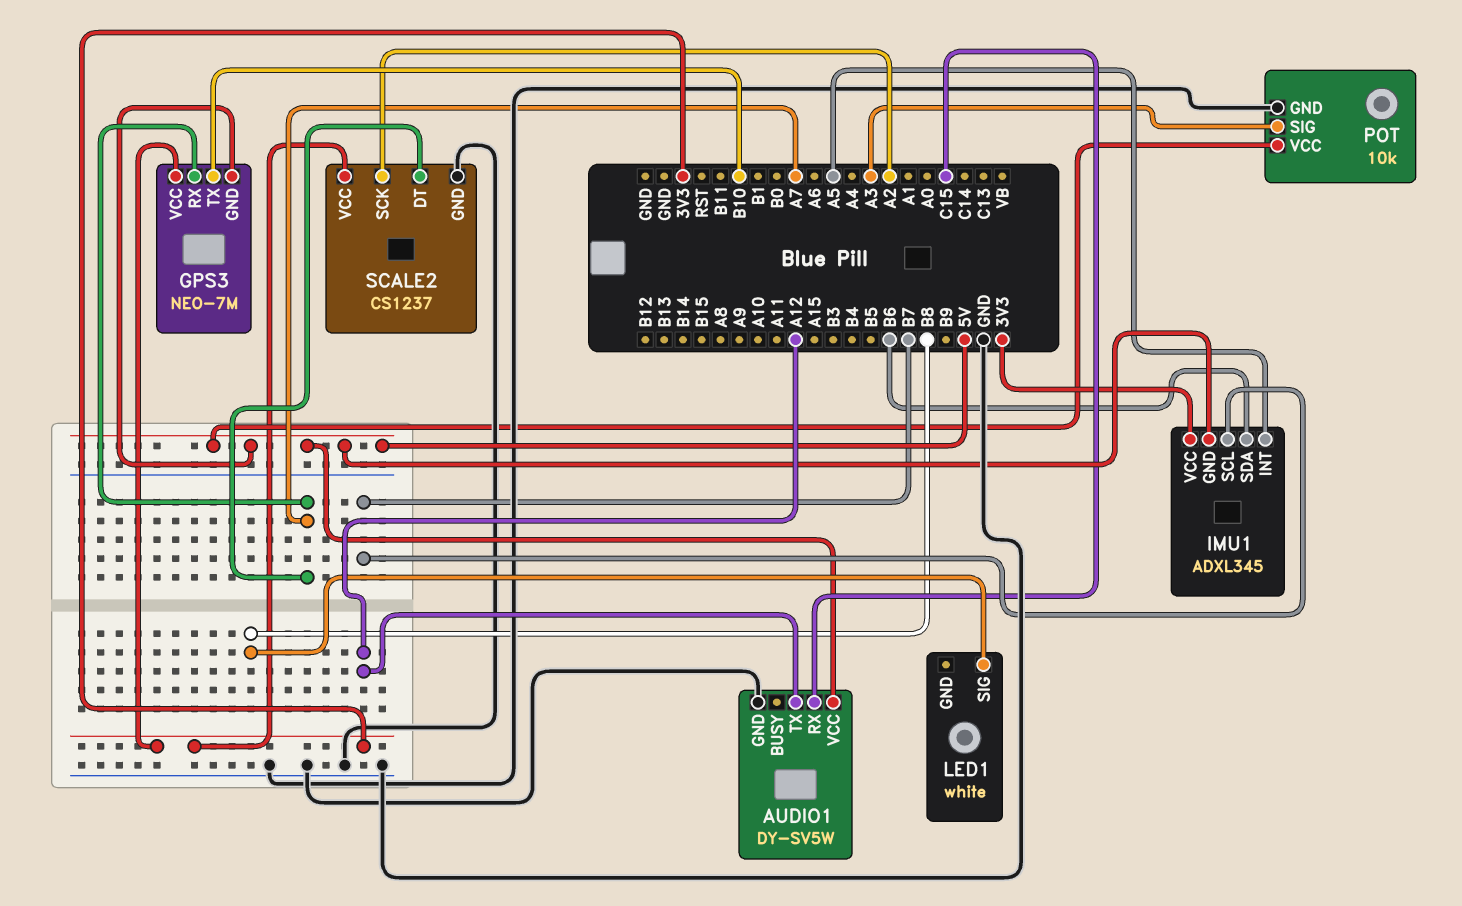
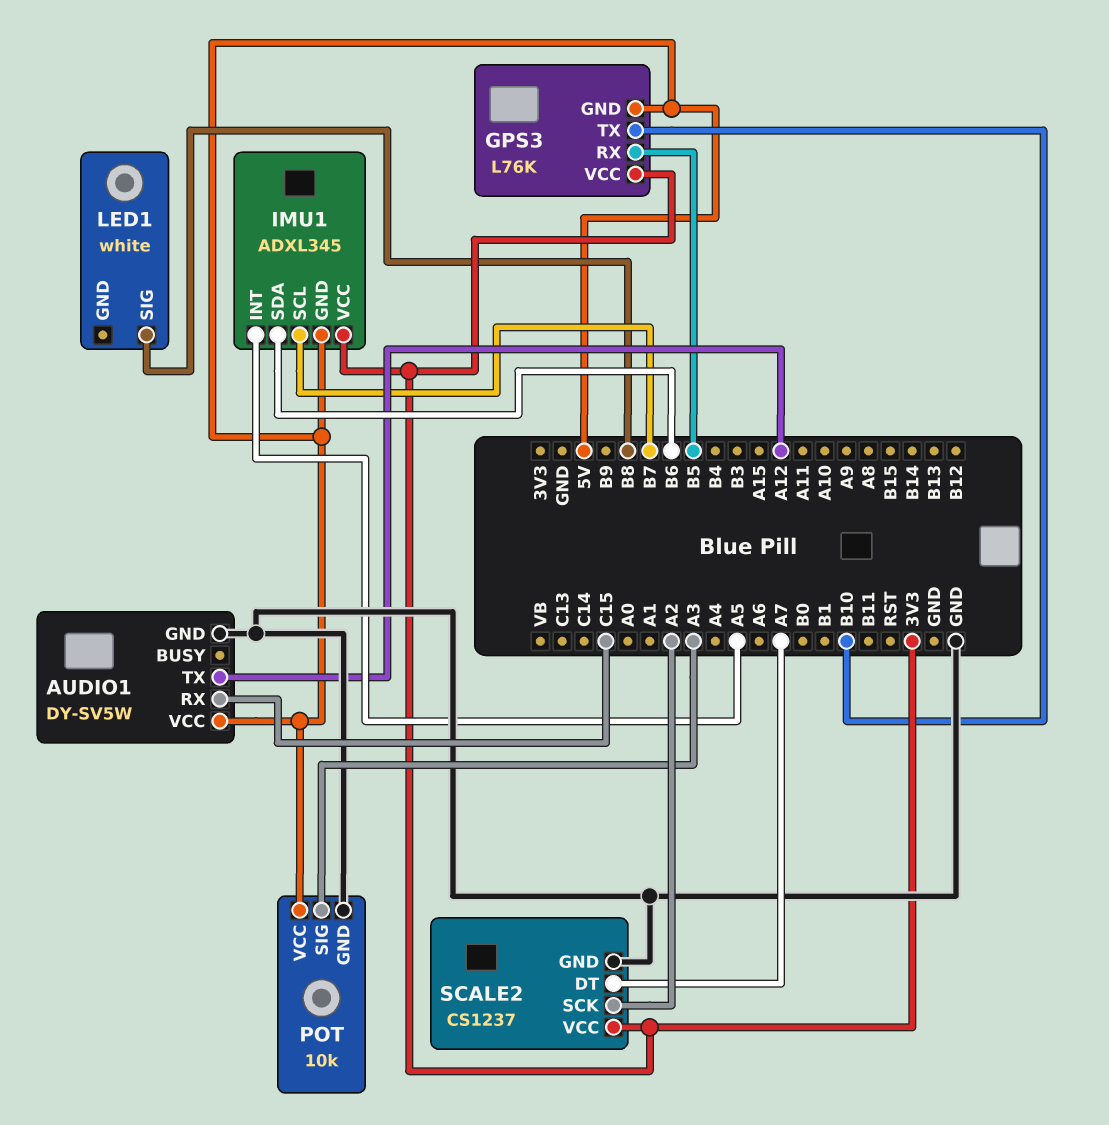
GPS3: NEO-7M -> L76K
GPS3 pin RX: A7 -> B5

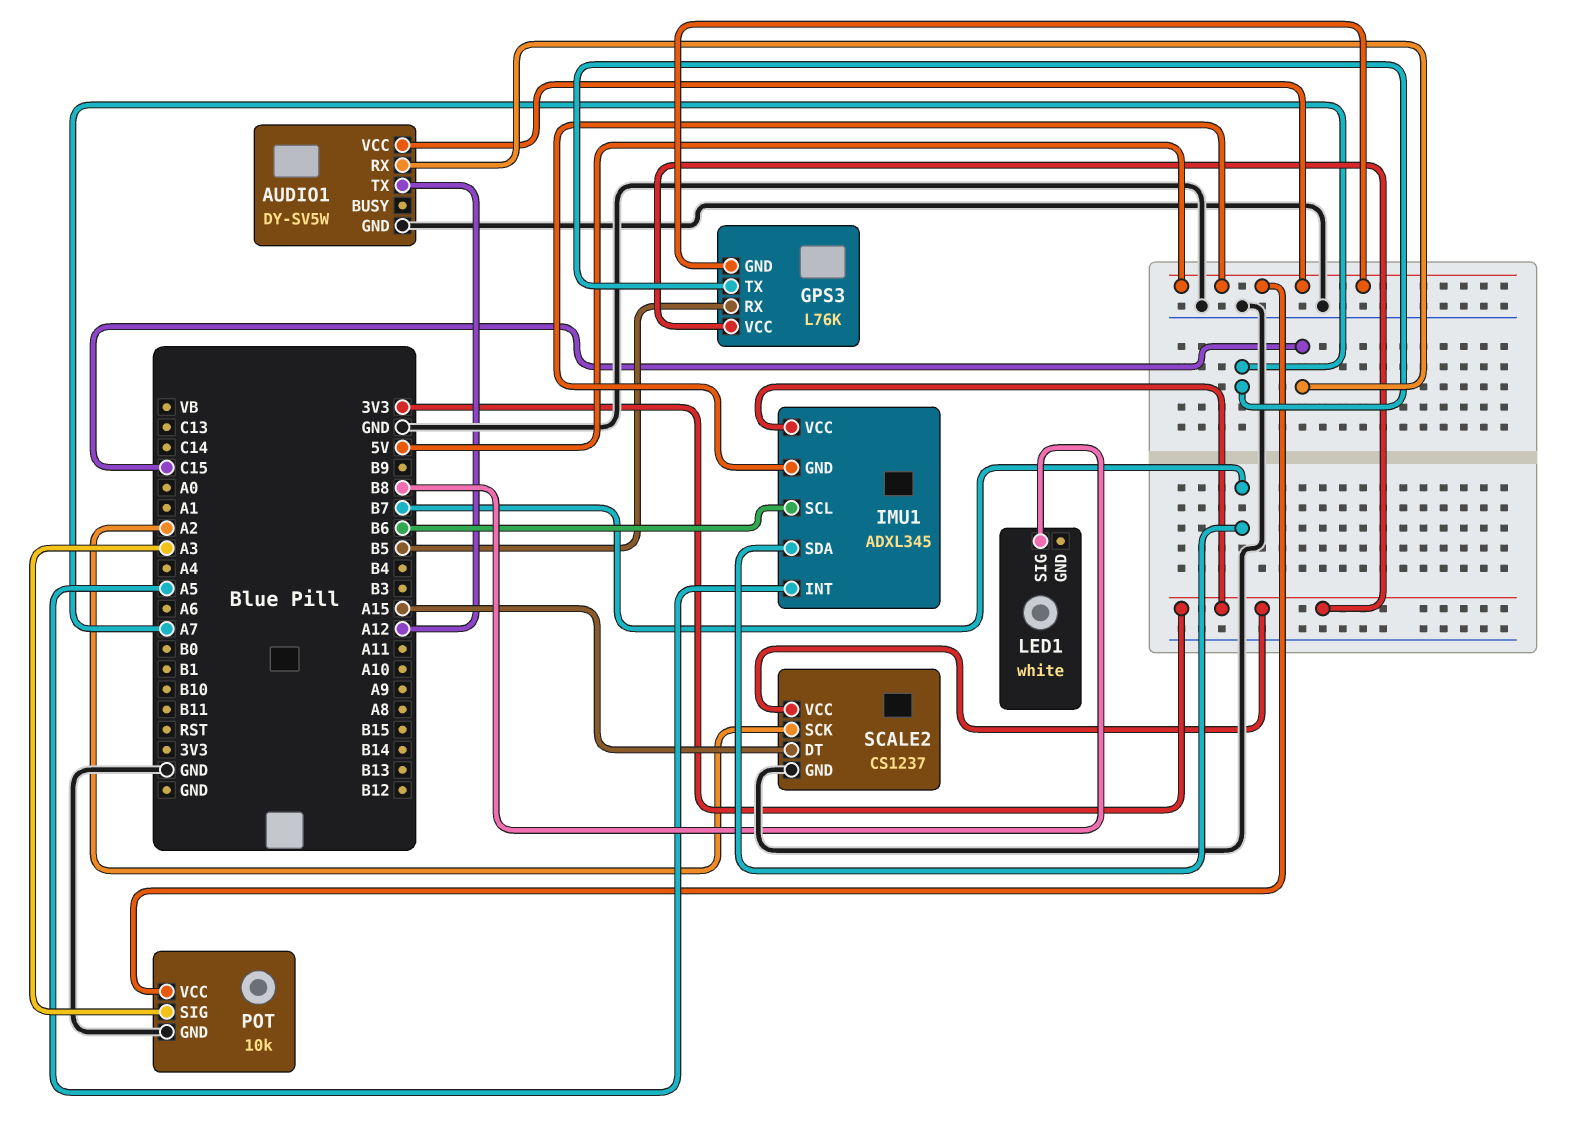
GPS3 pin TX: B10 -> A7
IMU1 pin SCL: B7 -> B6
IMU1 pin SDA: B6 -> B7
SCALE2 pin DT: A7 -> A15

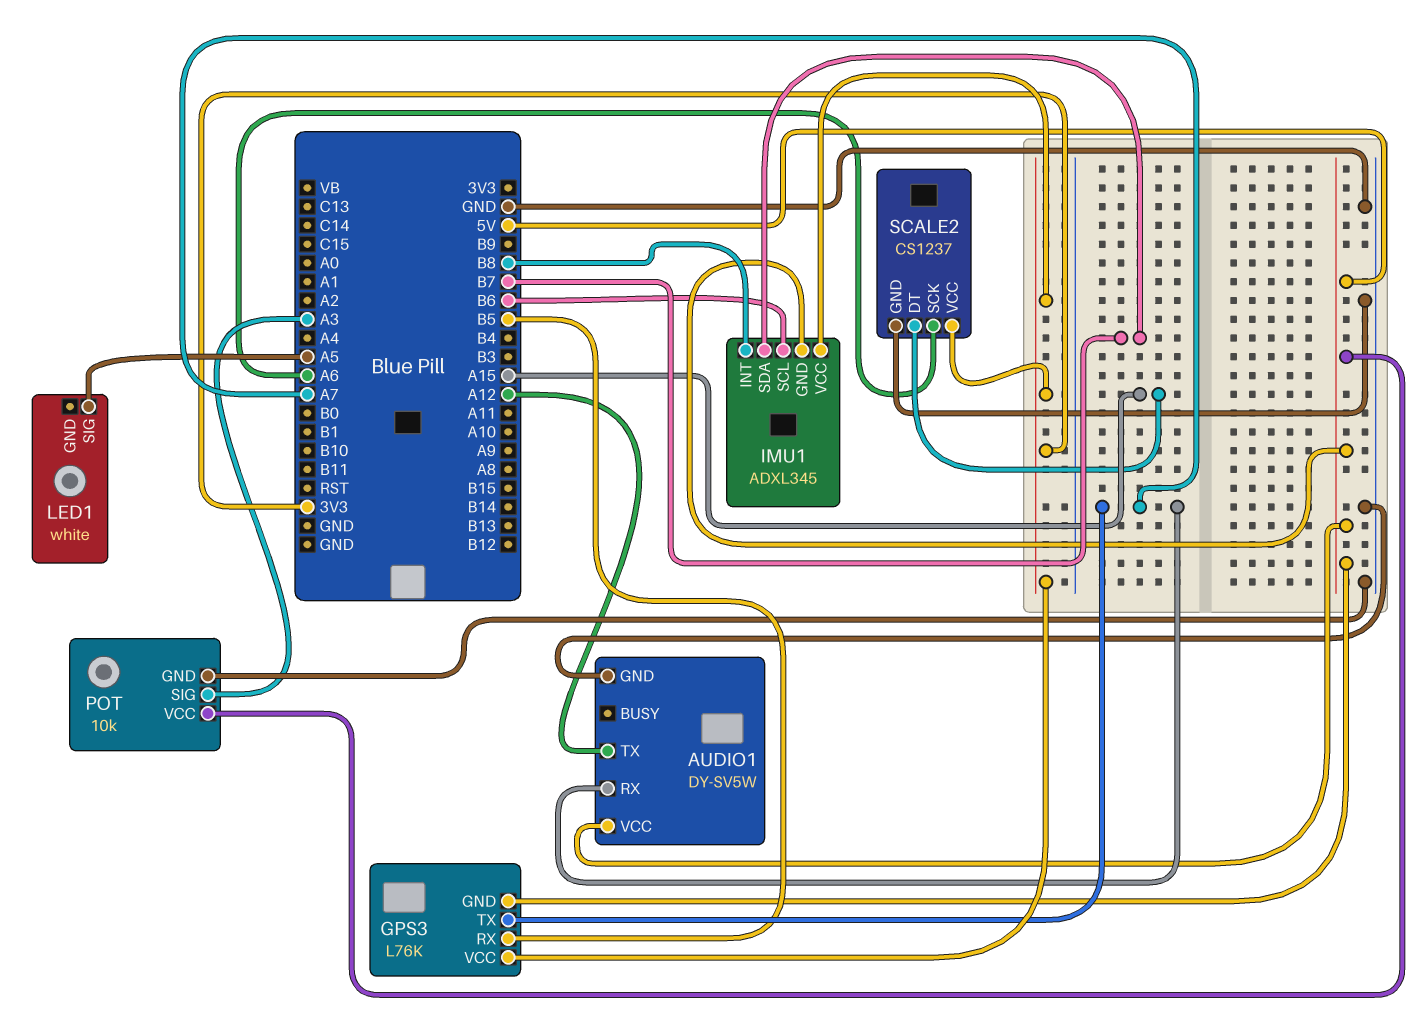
AUDIO1 pin RX: C15 -> A7
IMU1 pin INT: A5 -> B8
LED1 pin SIG: B8 -> A5
SCALE2 pin SCK: A2 -> A6

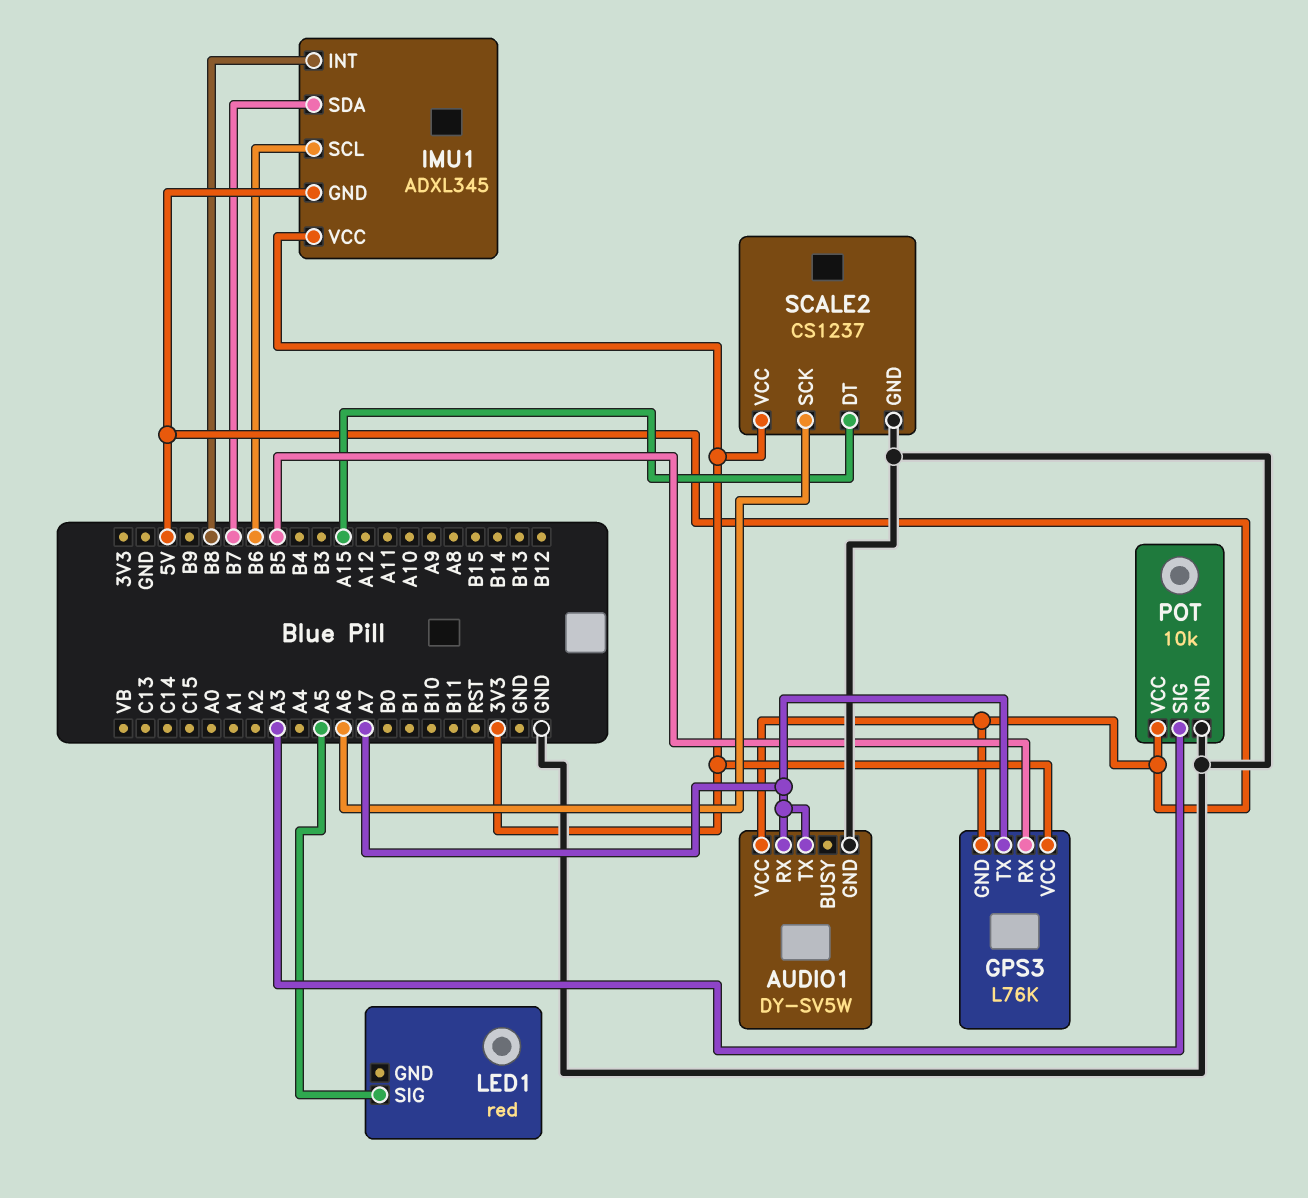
AUDIO1 pin TX: A12 -> A7
LED1: white -> red

